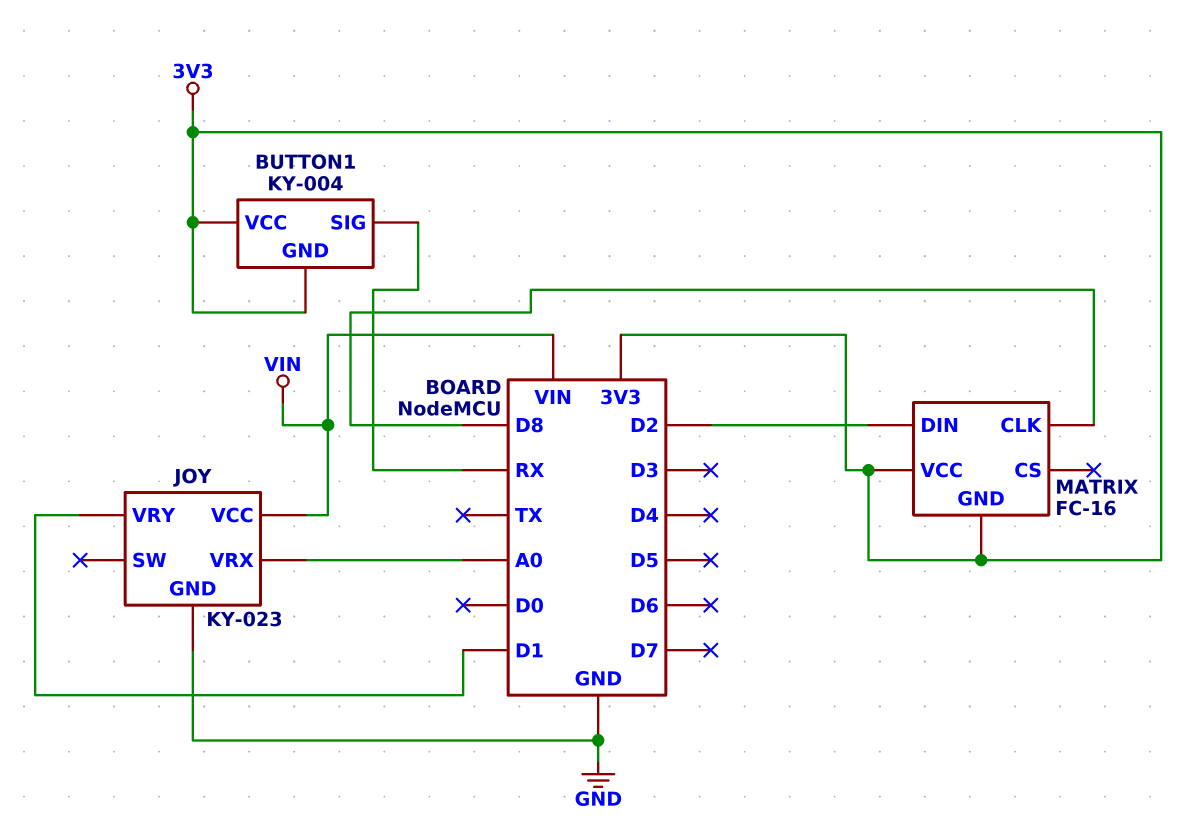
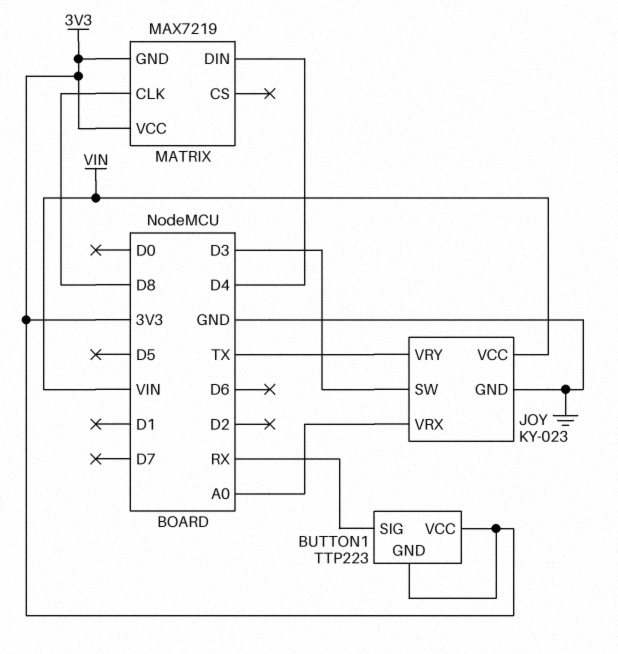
BUTTON1: KY-004 -> TTP223
JOY pin SW: none -> D3
JOY pin VRY: D1 -> TX
MATRIX: FC-16 -> MAX7219
MATRIX pin DIN: D2 -> D4

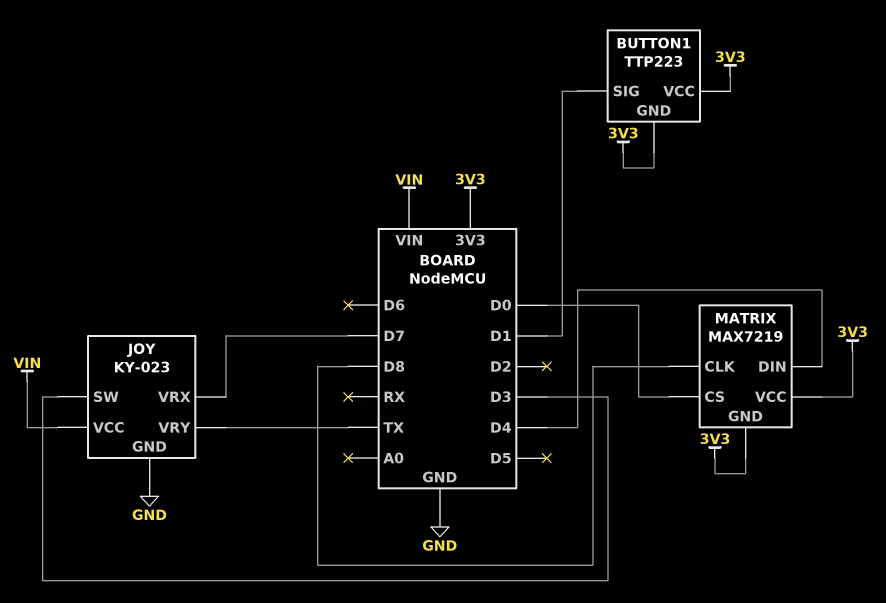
BUTTON1 pin SIG: RX -> D1
JOY pin VRX: A0 -> D7
MATRIX pin CS: none -> D0

